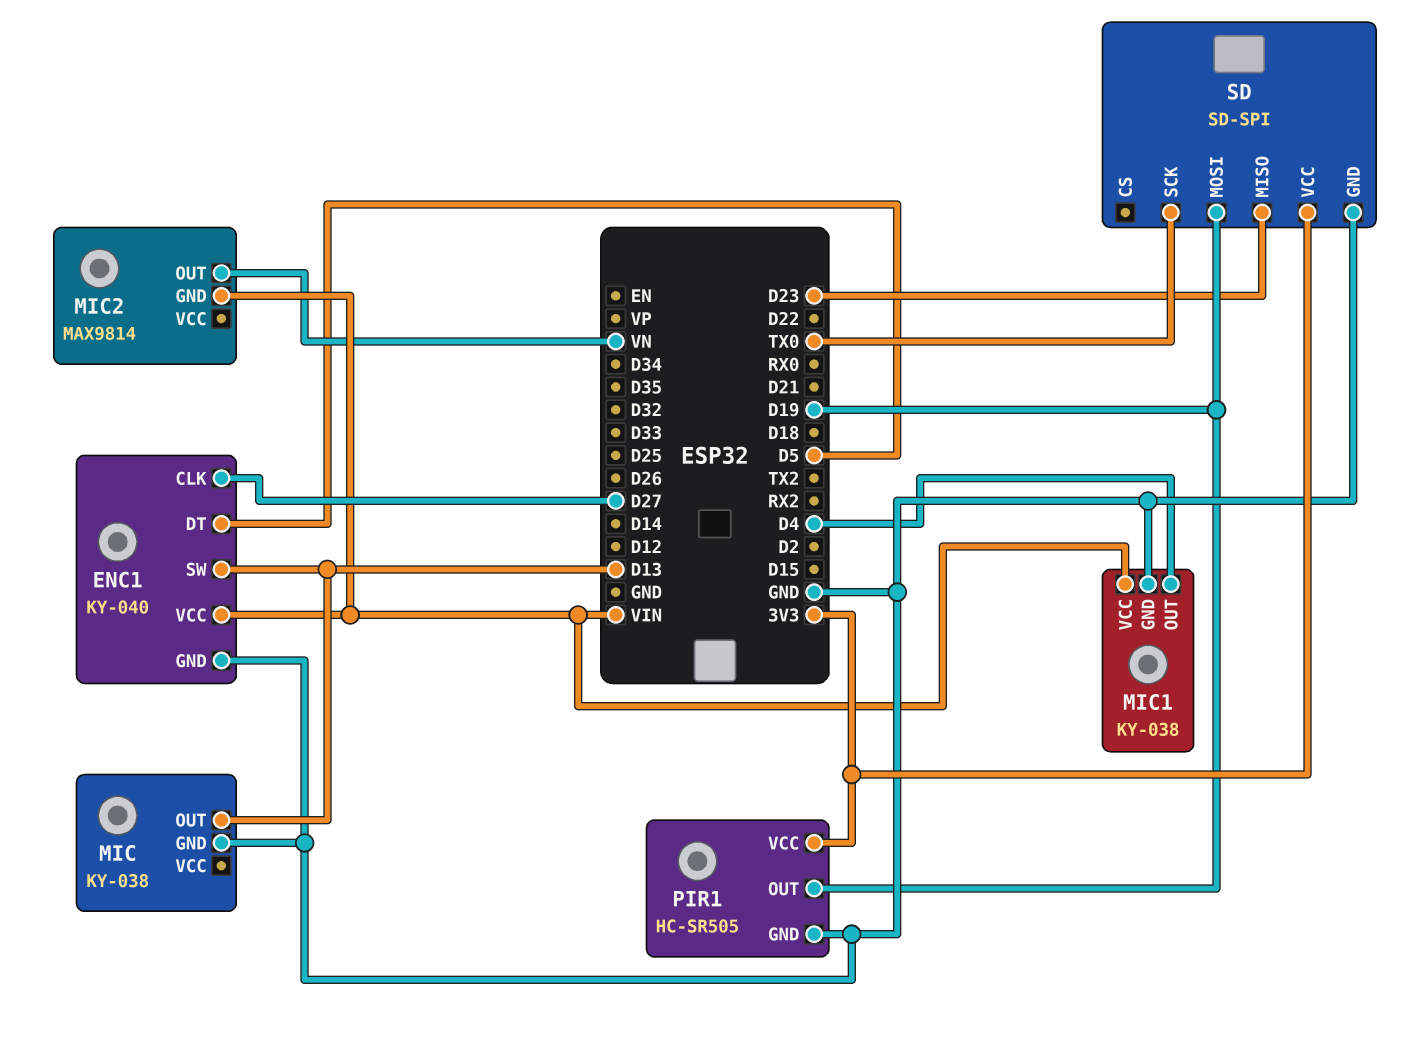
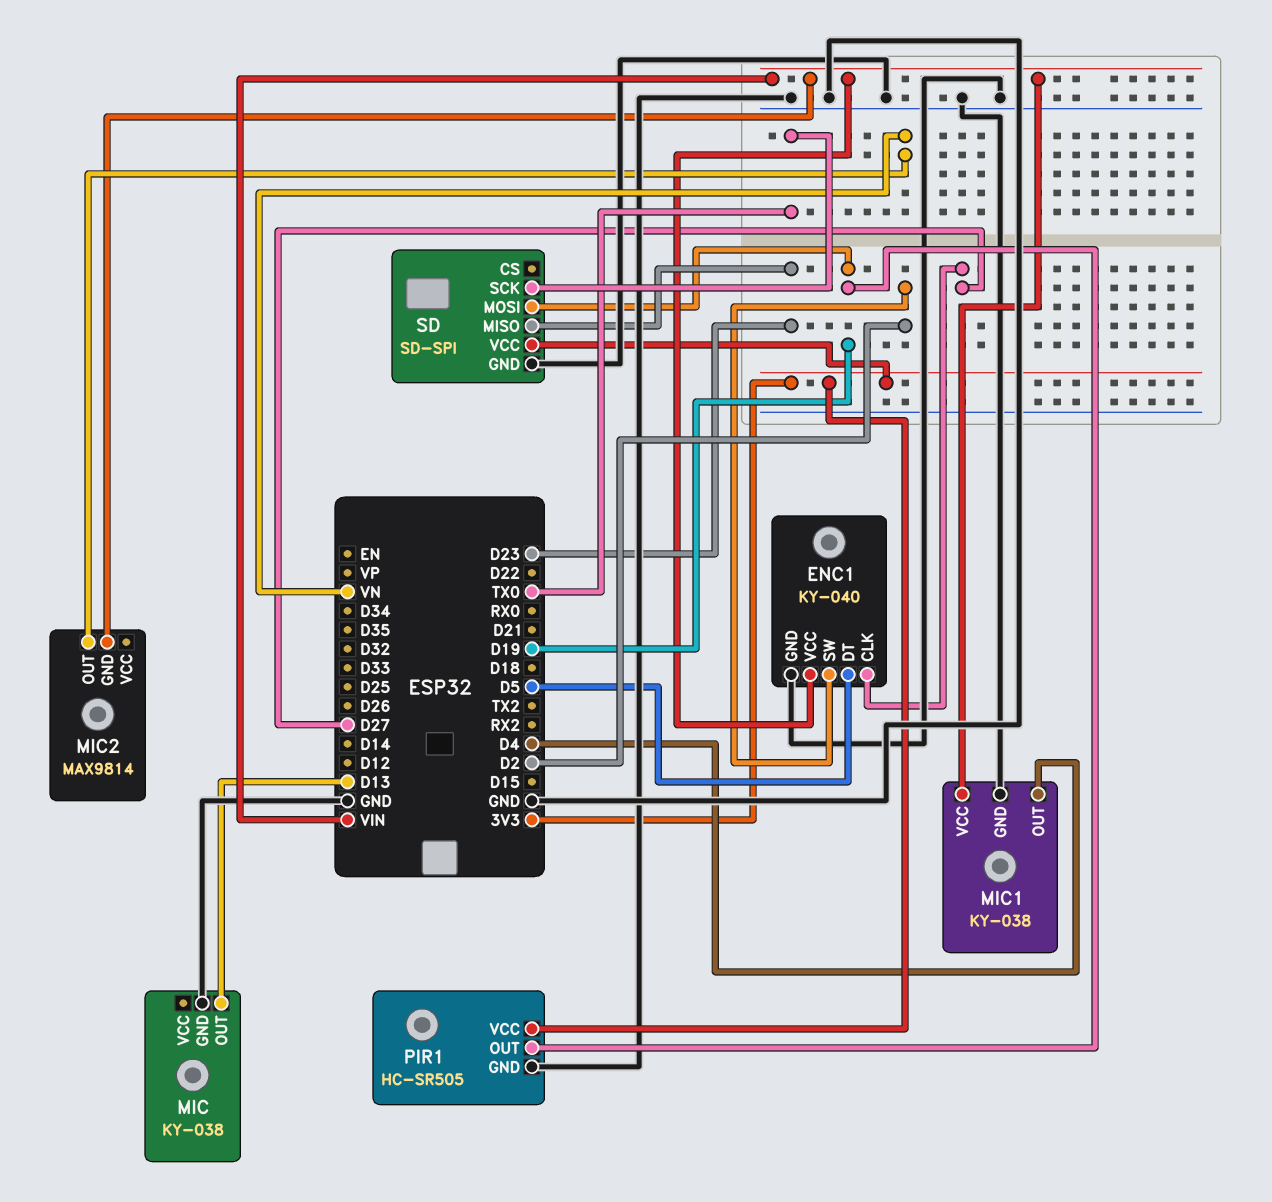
ENC1 pin SW: D13 -> D2

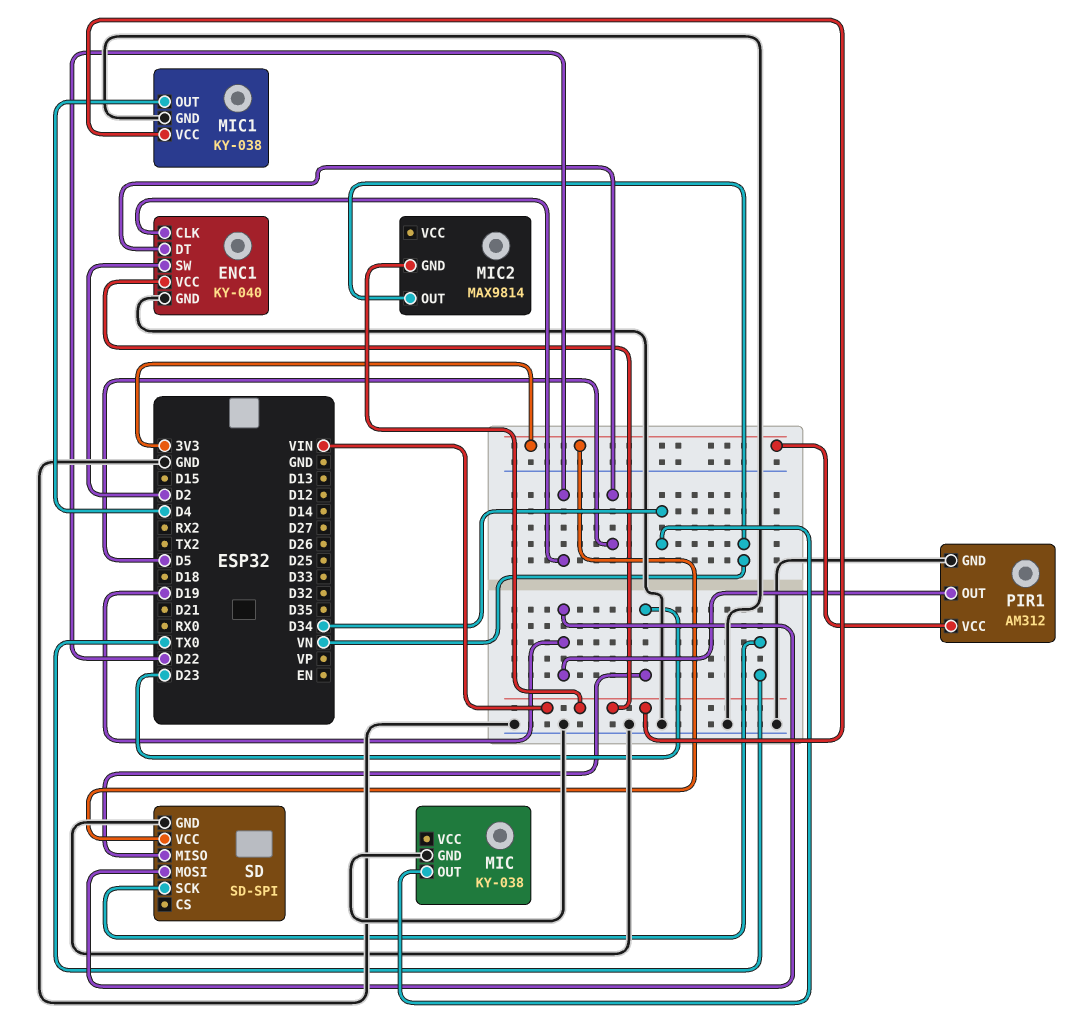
ENC1 pin CLK: D27 -> D22
MIC pin OUT: D13 -> D34
PIR1: HC-SR505 -> AM312

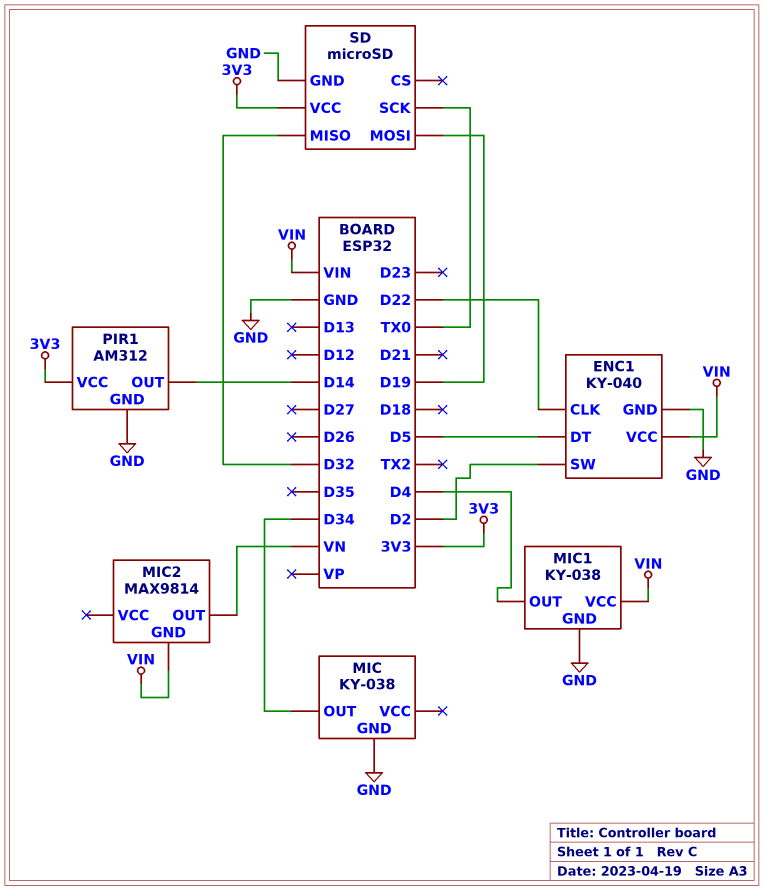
PIR1 pin OUT: D19 -> D14
SD: SD-SPI -> microSD
SD pin MISO: D23 -> D32

